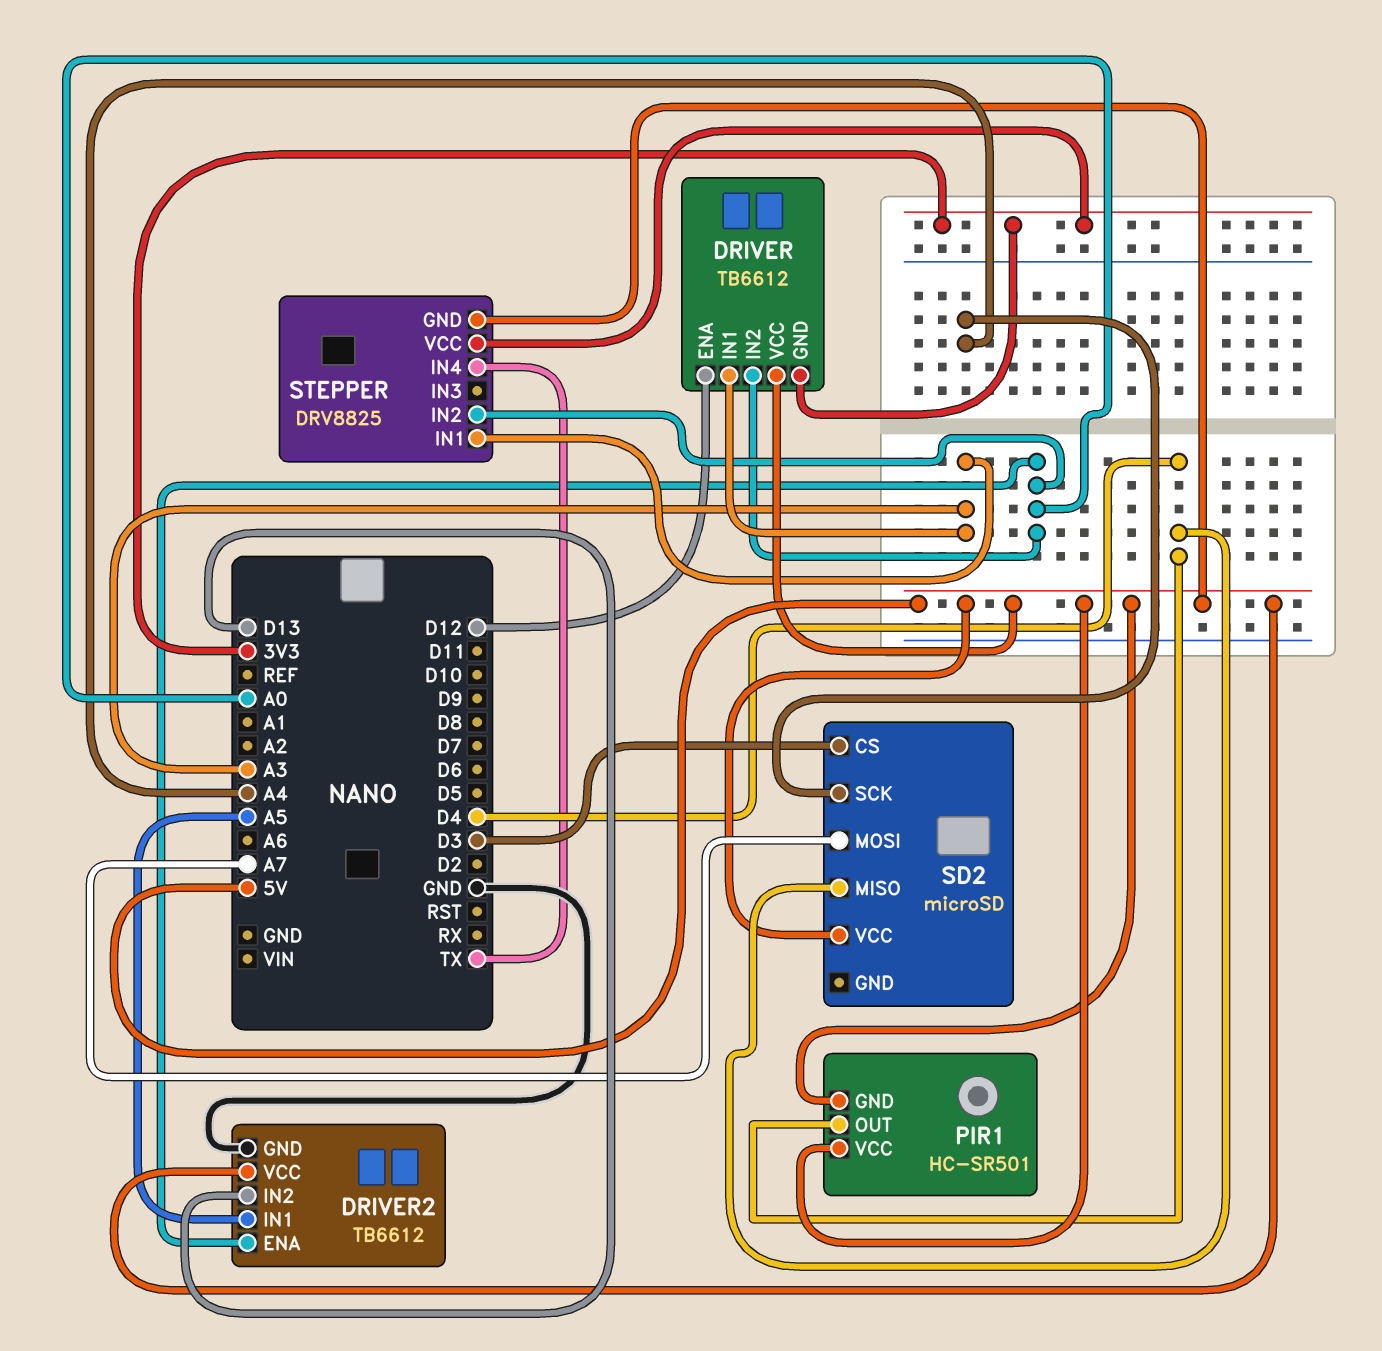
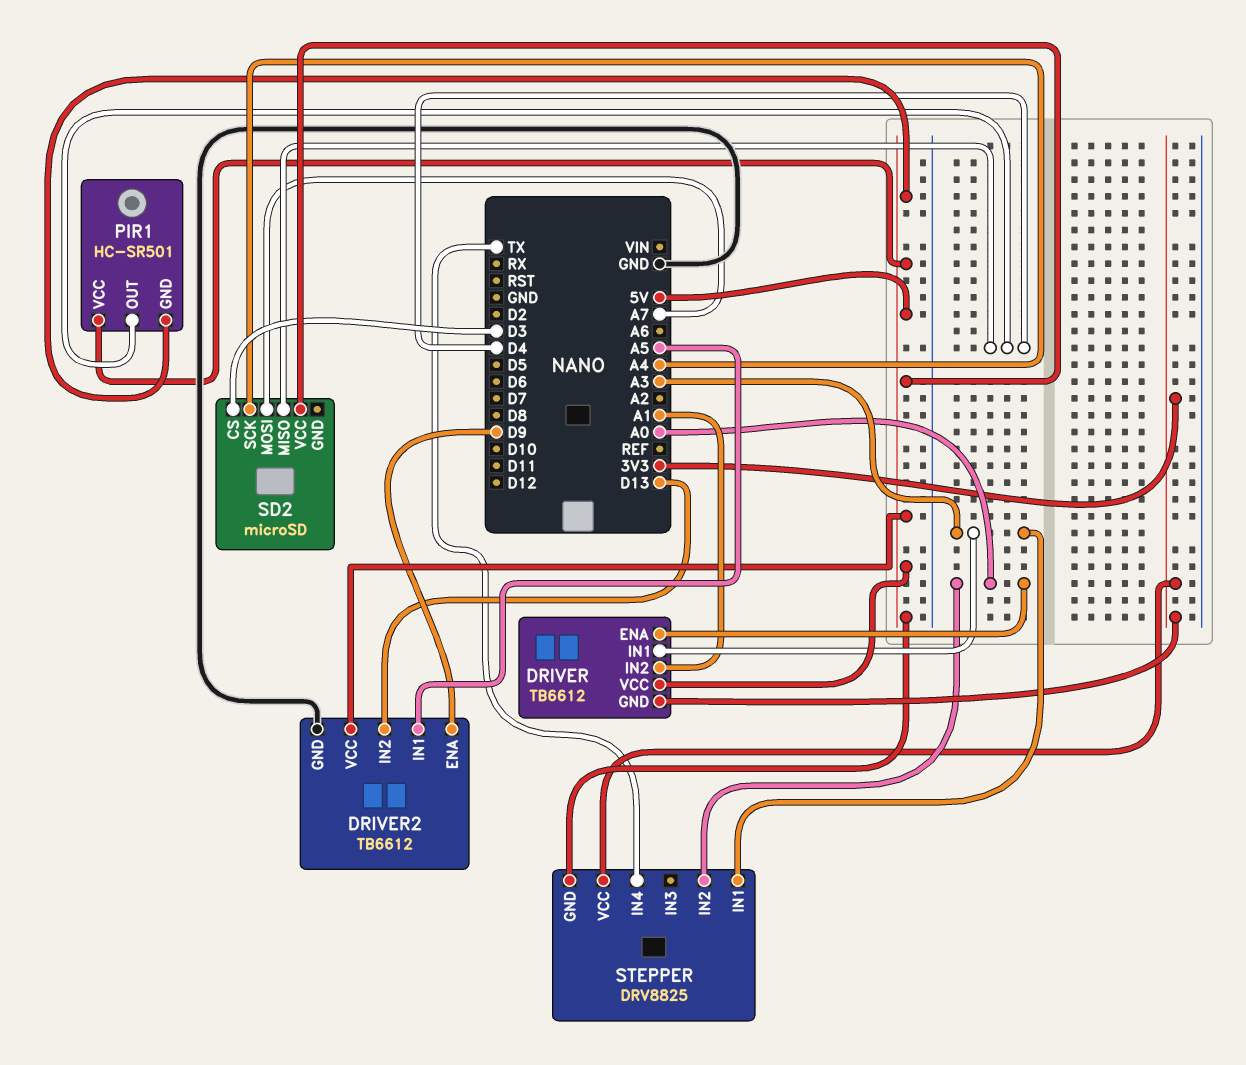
DRIVER pin ENA: D12 -> A0
DRIVER pin IN2: A0 -> A1
DRIVER2 pin ENA: A0 -> D9

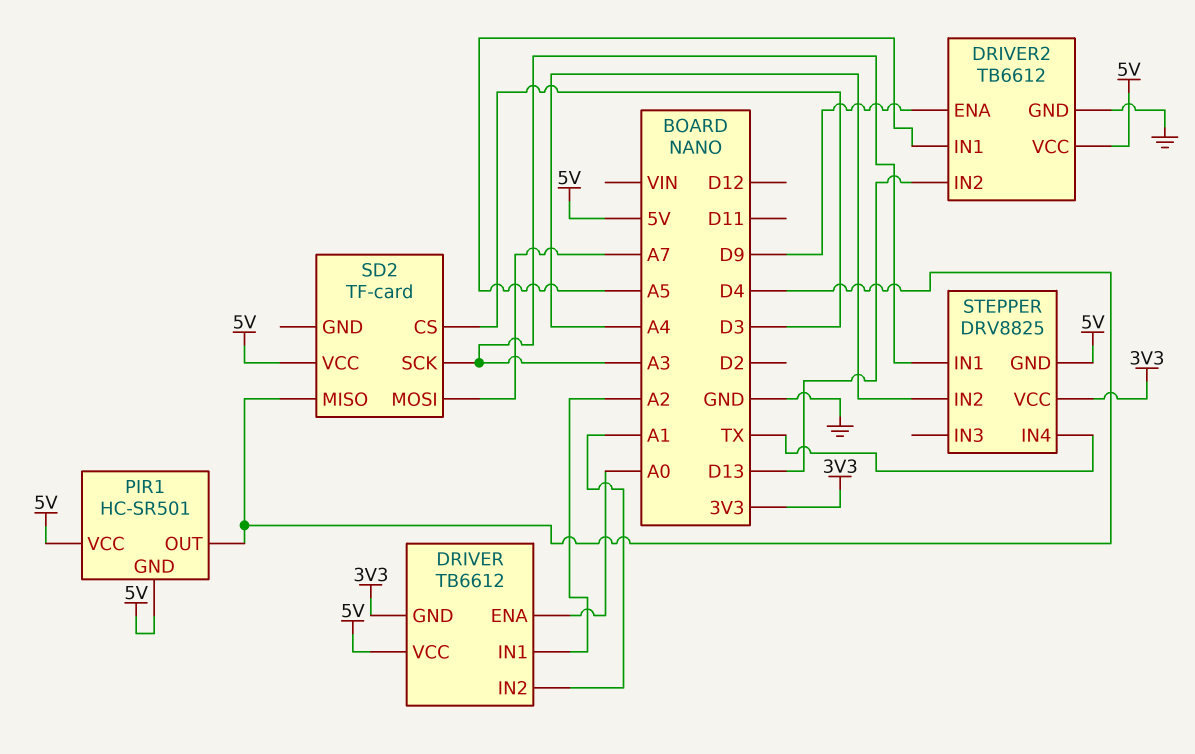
DRIVER pin IN1: A3 -> A2
SD2: microSD -> TF-card
SD2 pin SCK: A4 -> A3
STEPPER pin IN2: A0 -> A4

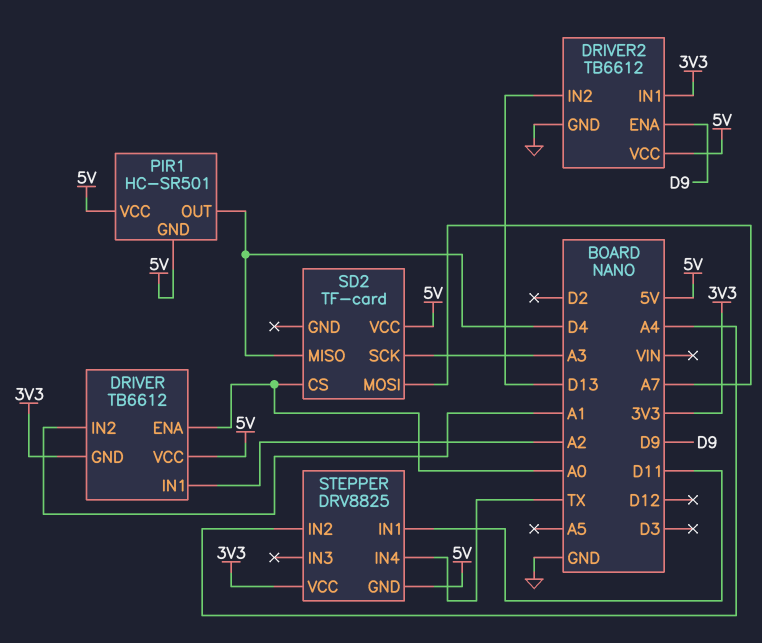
DRIVER2 pin IN1: A5 -> 3V3
SD2 pin CS: D3 -> A0
STEPPER pin IN1: A3 -> D11

